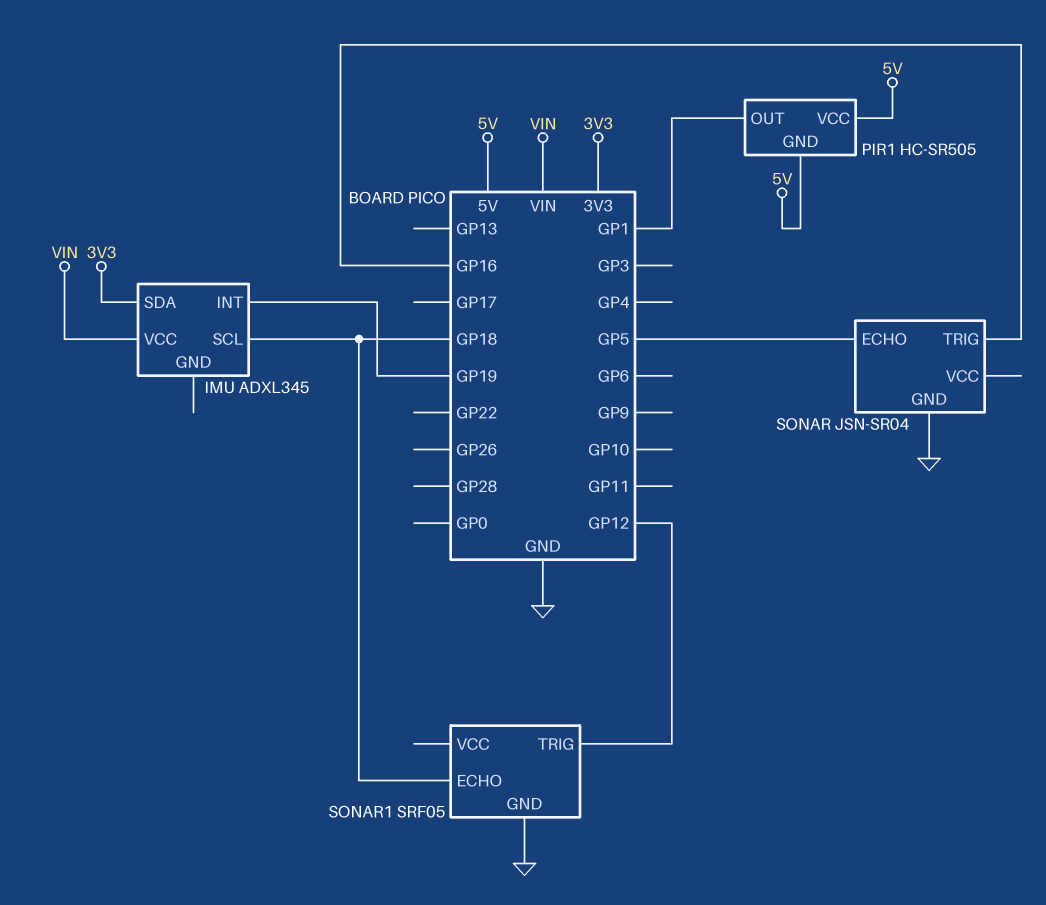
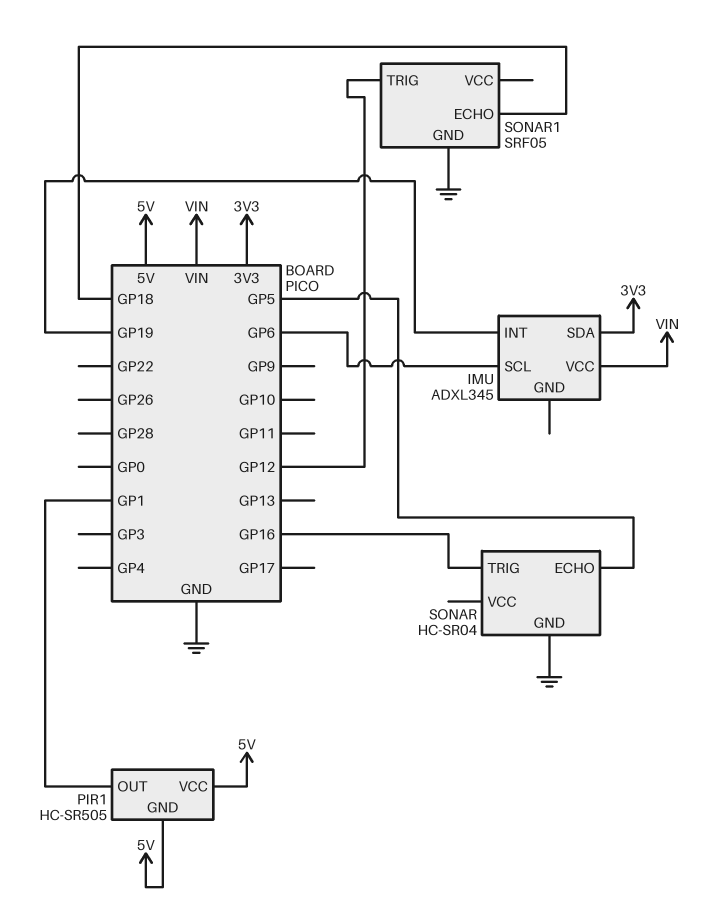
IMU pin SCL: GP18 -> GP6
SONAR: JSN-SR04 -> HC-SR04

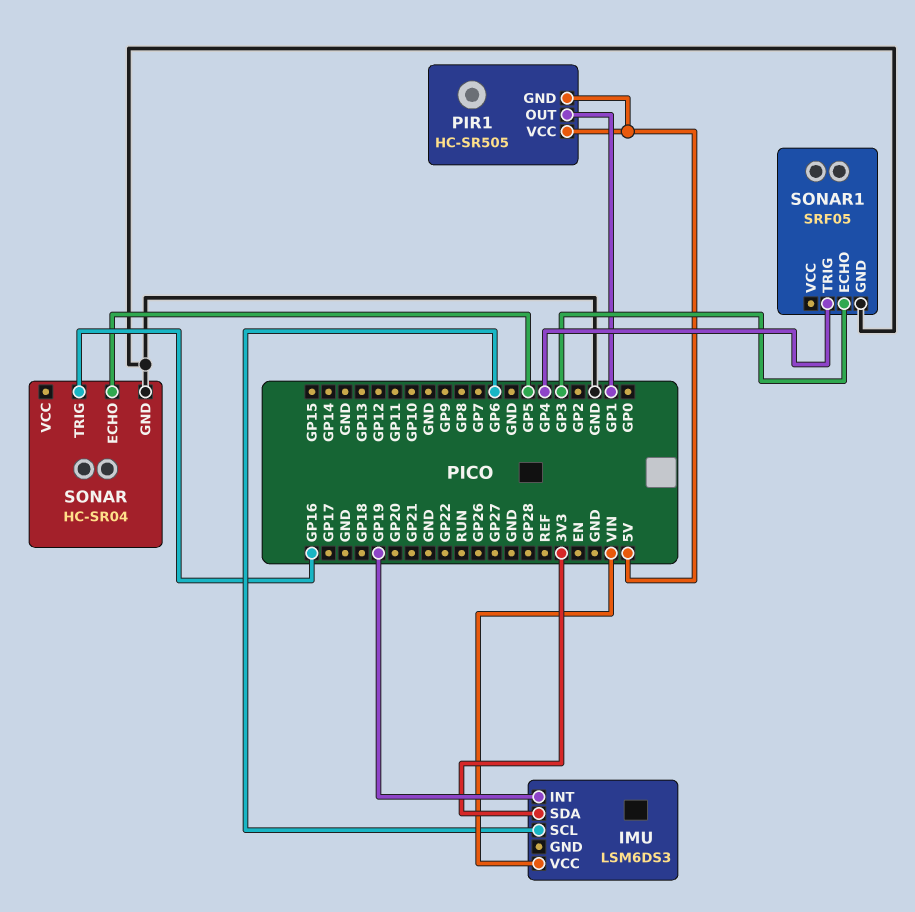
IMU: ADXL345 -> LSM6DS3
SONAR1 pin ECHO: GP18 -> GP3
SONAR1 pin TRIG: GP12 -> GP4

